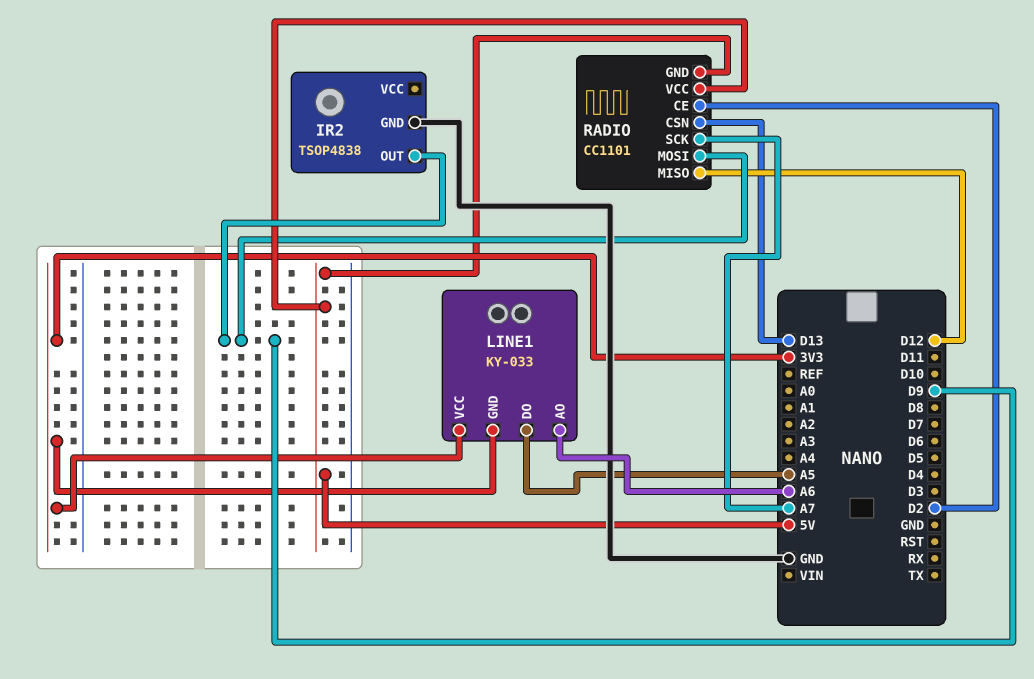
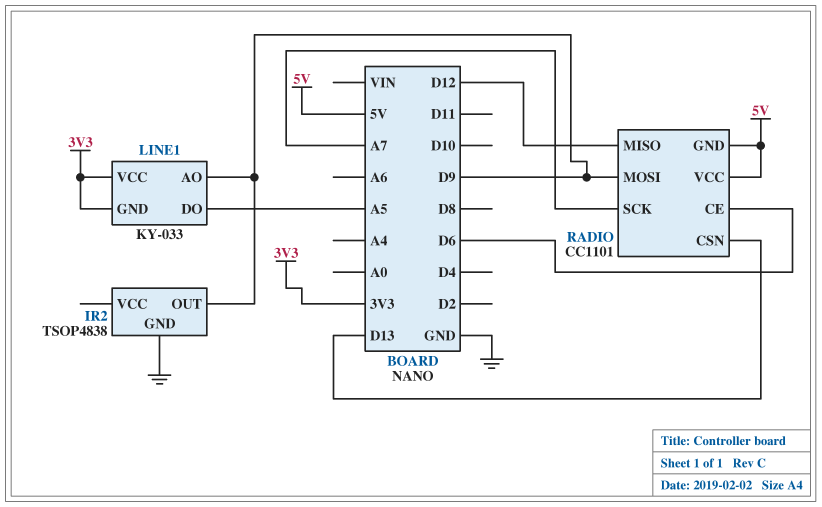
LINE1 pin AO: A6 -> D9
RADIO pin CE: D2 -> D6

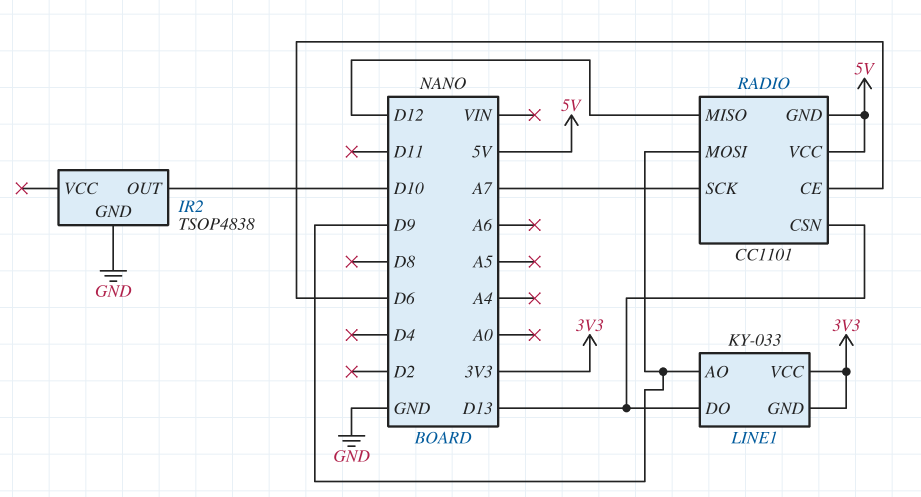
IR2 pin OUT: D9 -> D10
LINE1 pin DO: A5 -> D13

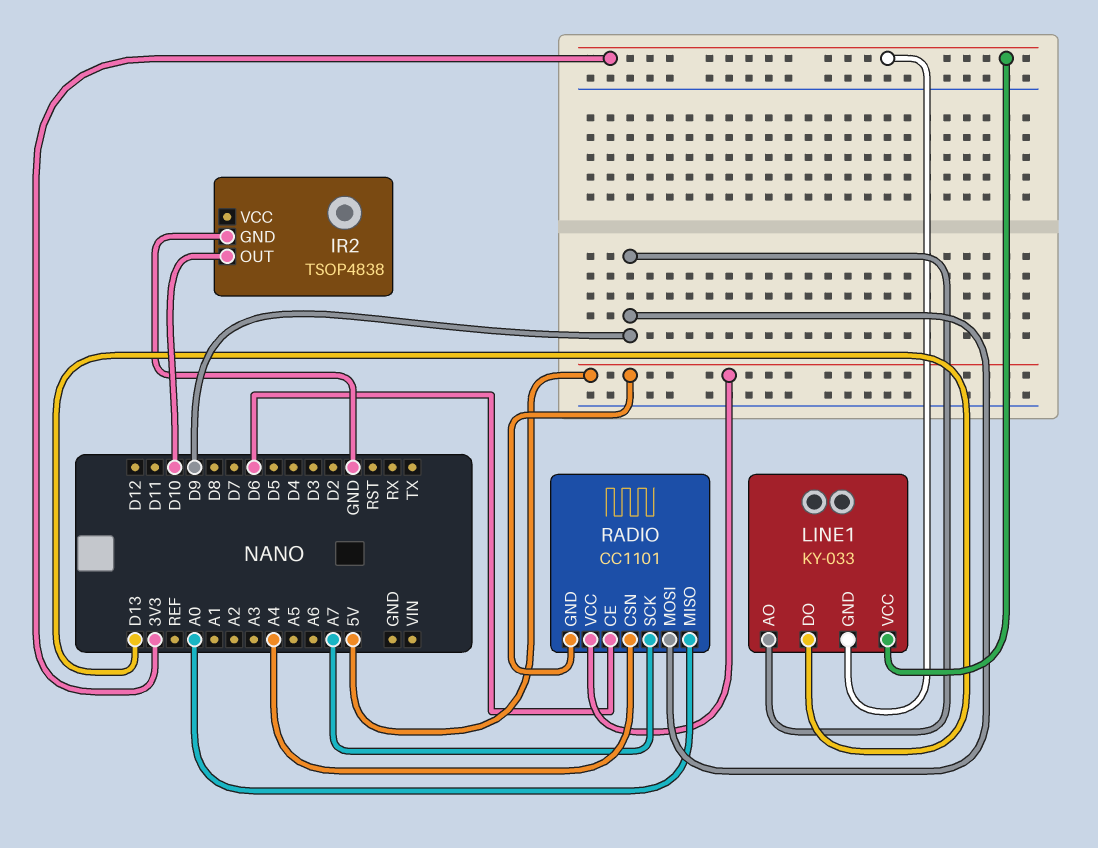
RADIO pin CSN: D13 -> A4
RADIO pin MISO: D12 -> A0

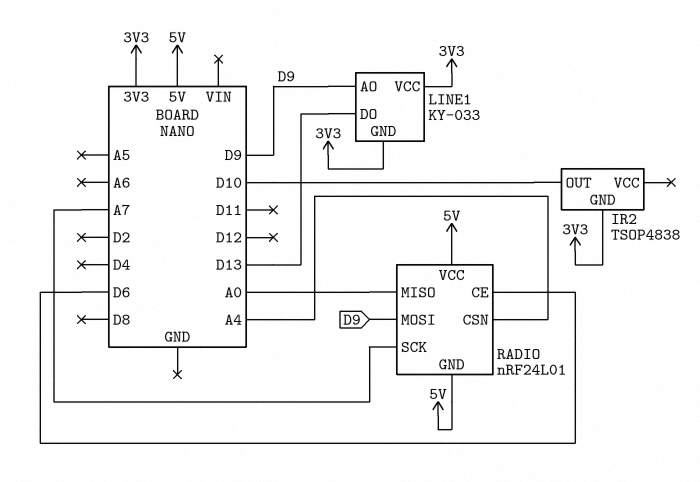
IR2 pin GND: GND -> 3V3
RADIO: CC1101 -> nRF24L01

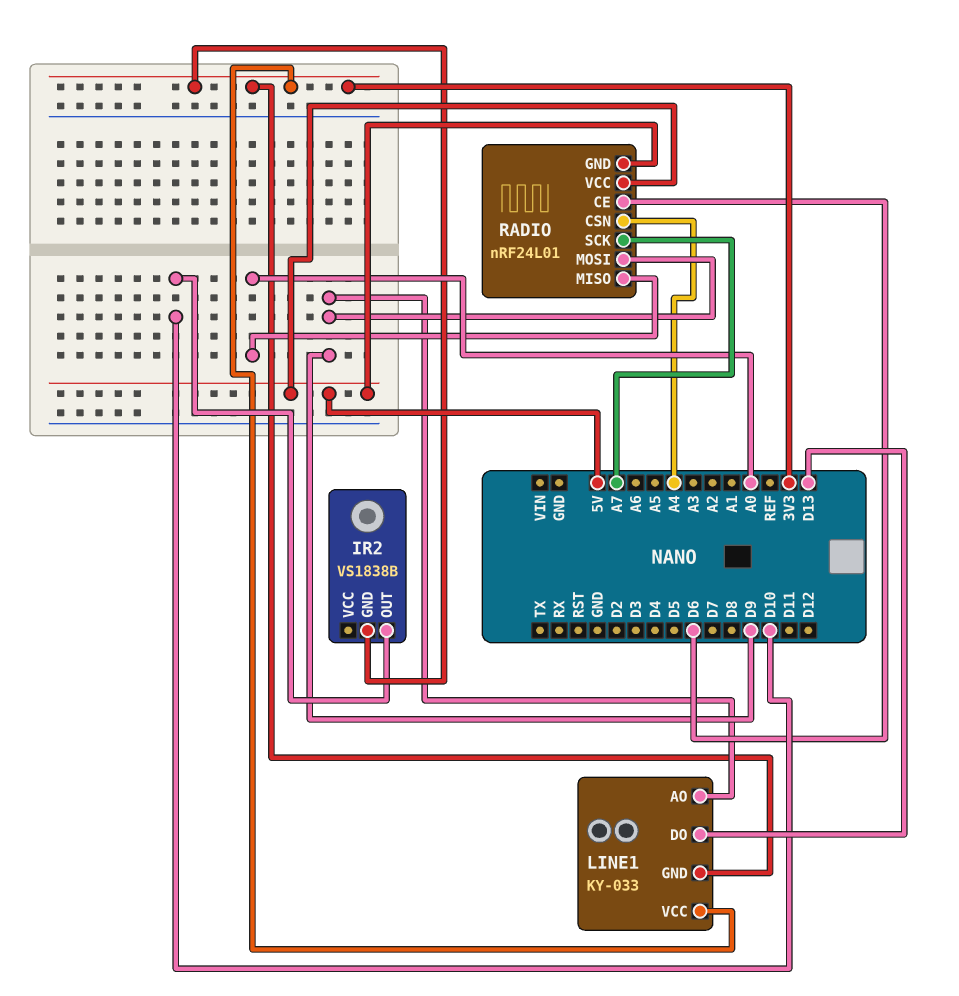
IR2: TSOP4838 -> VS1838B

